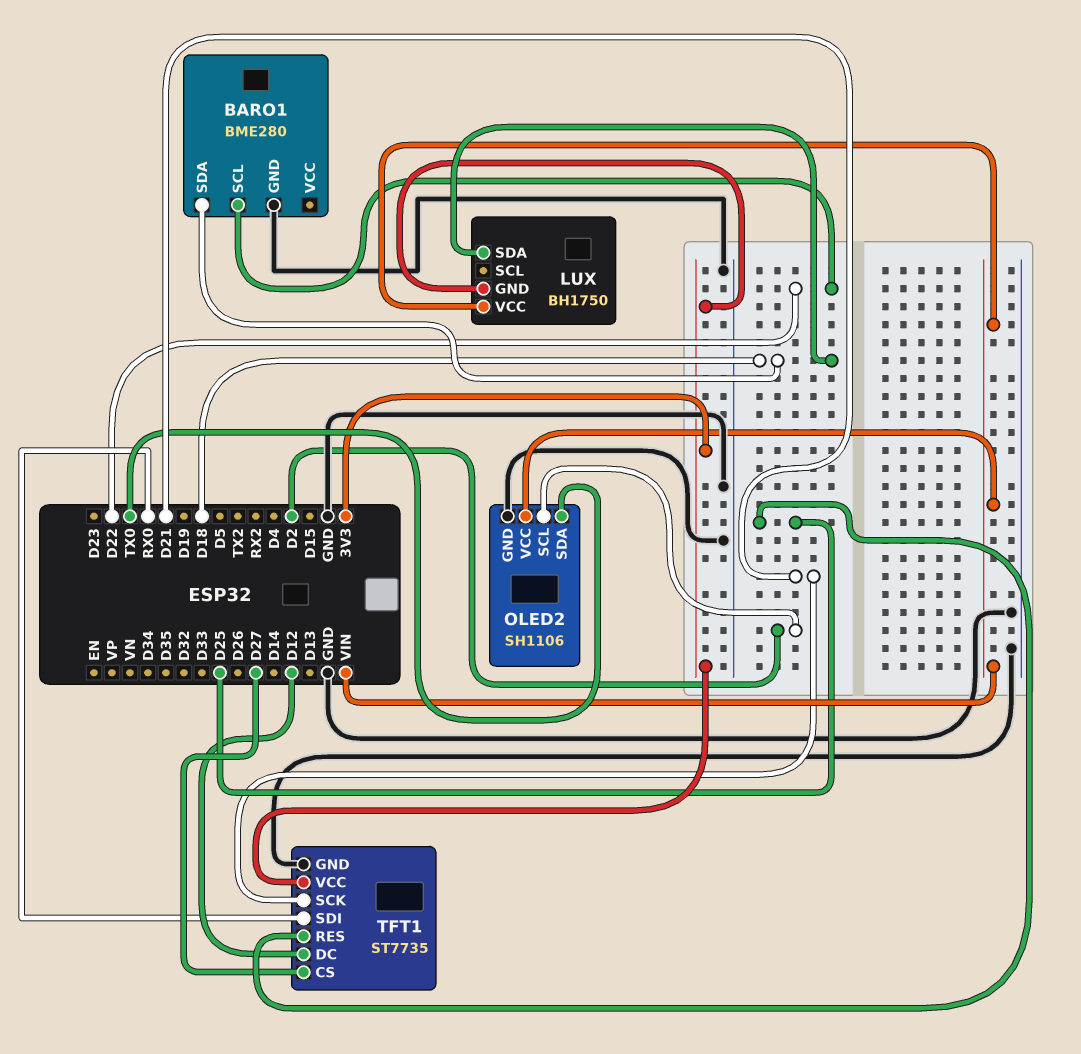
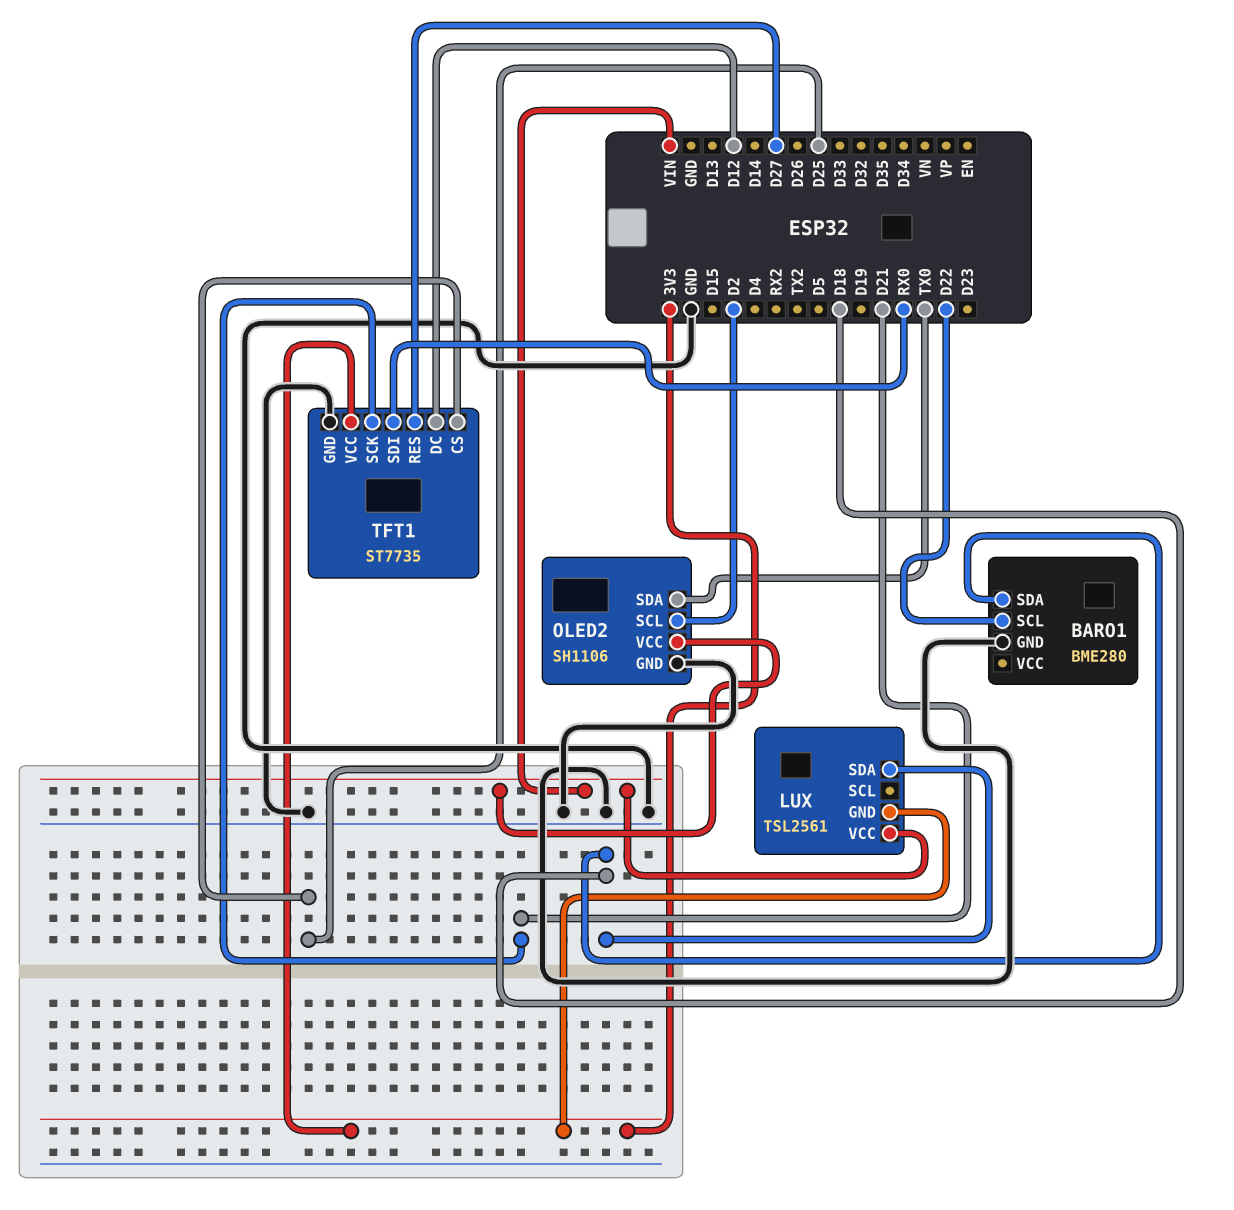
LUX: BH1750 -> TSL2561
TFT1 pin CS: D27 -> D25
TFT1 pin RES: D25 -> D27

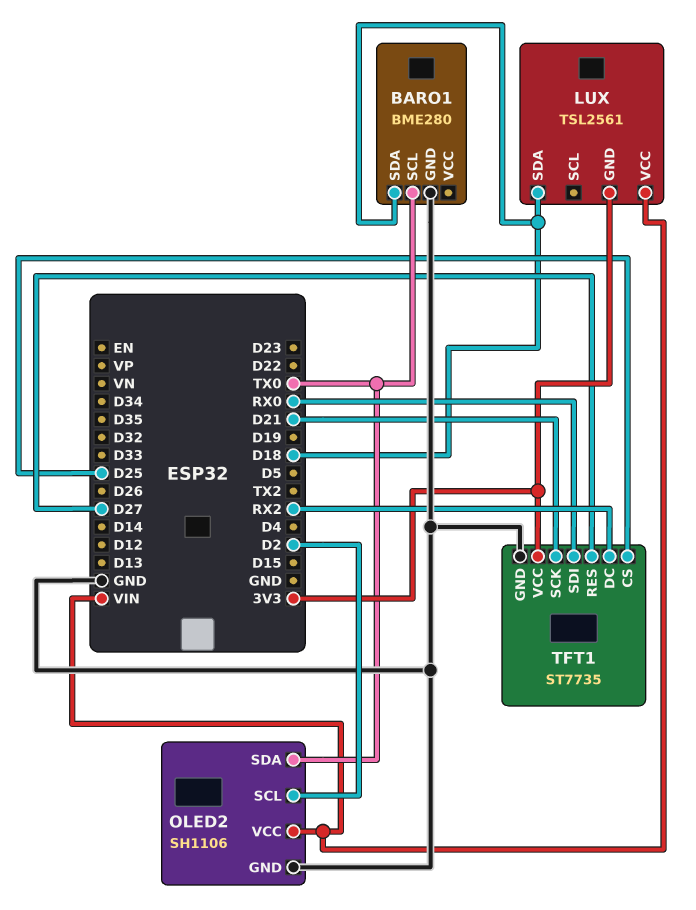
BARO1 pin SCL: D22 -> TX0
TFT1 pin DC: D12 -> RX2

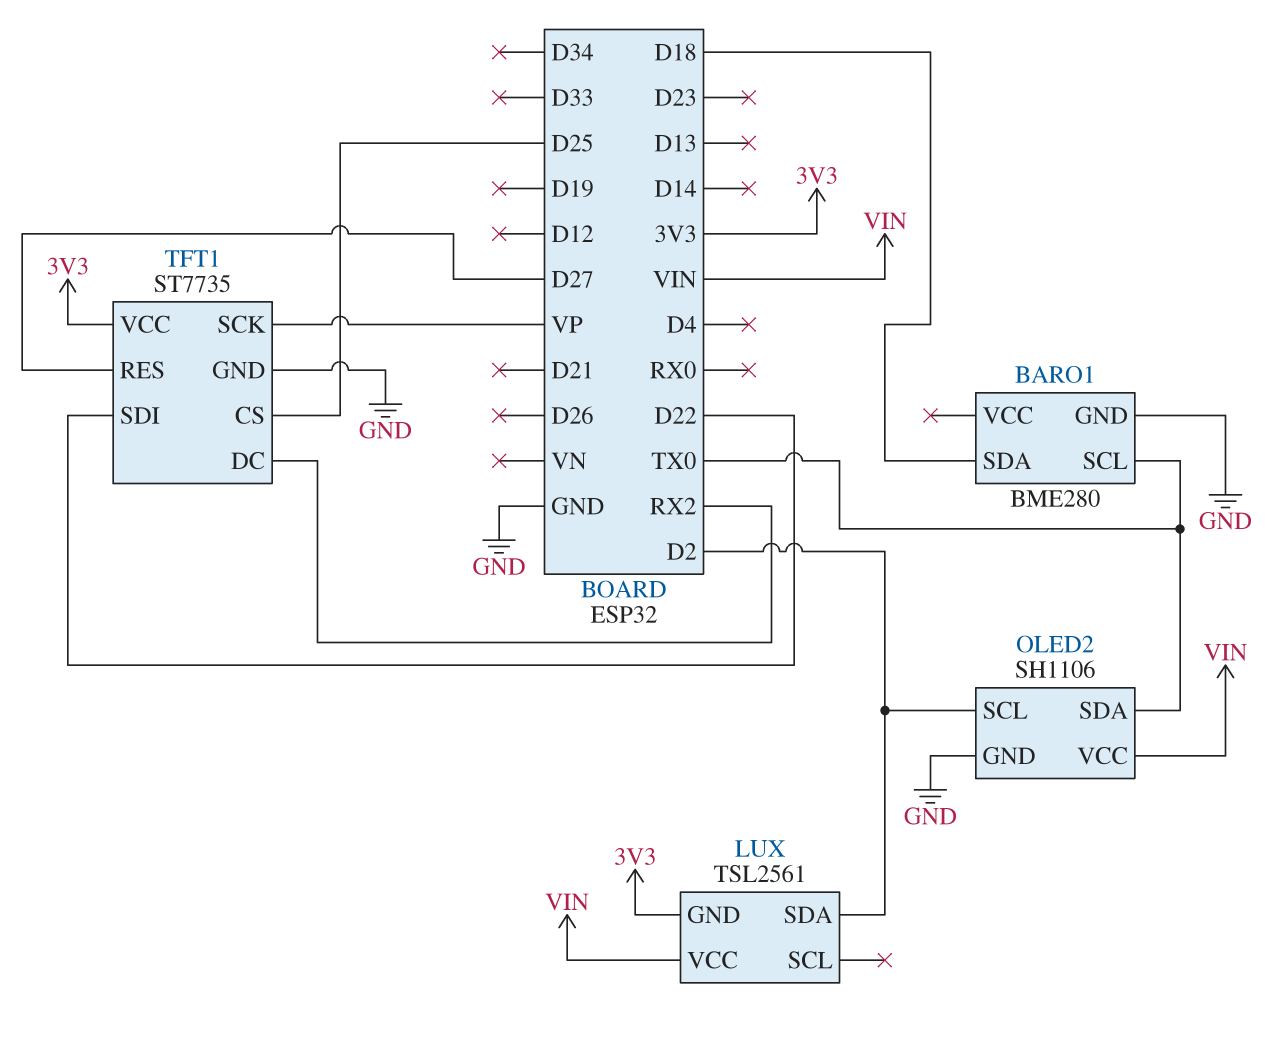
LUX pin SDA: D18 -> D2
TFT1 pin SCK: D21 -> VP
TFT1 pin SDI: RX0 -> D22

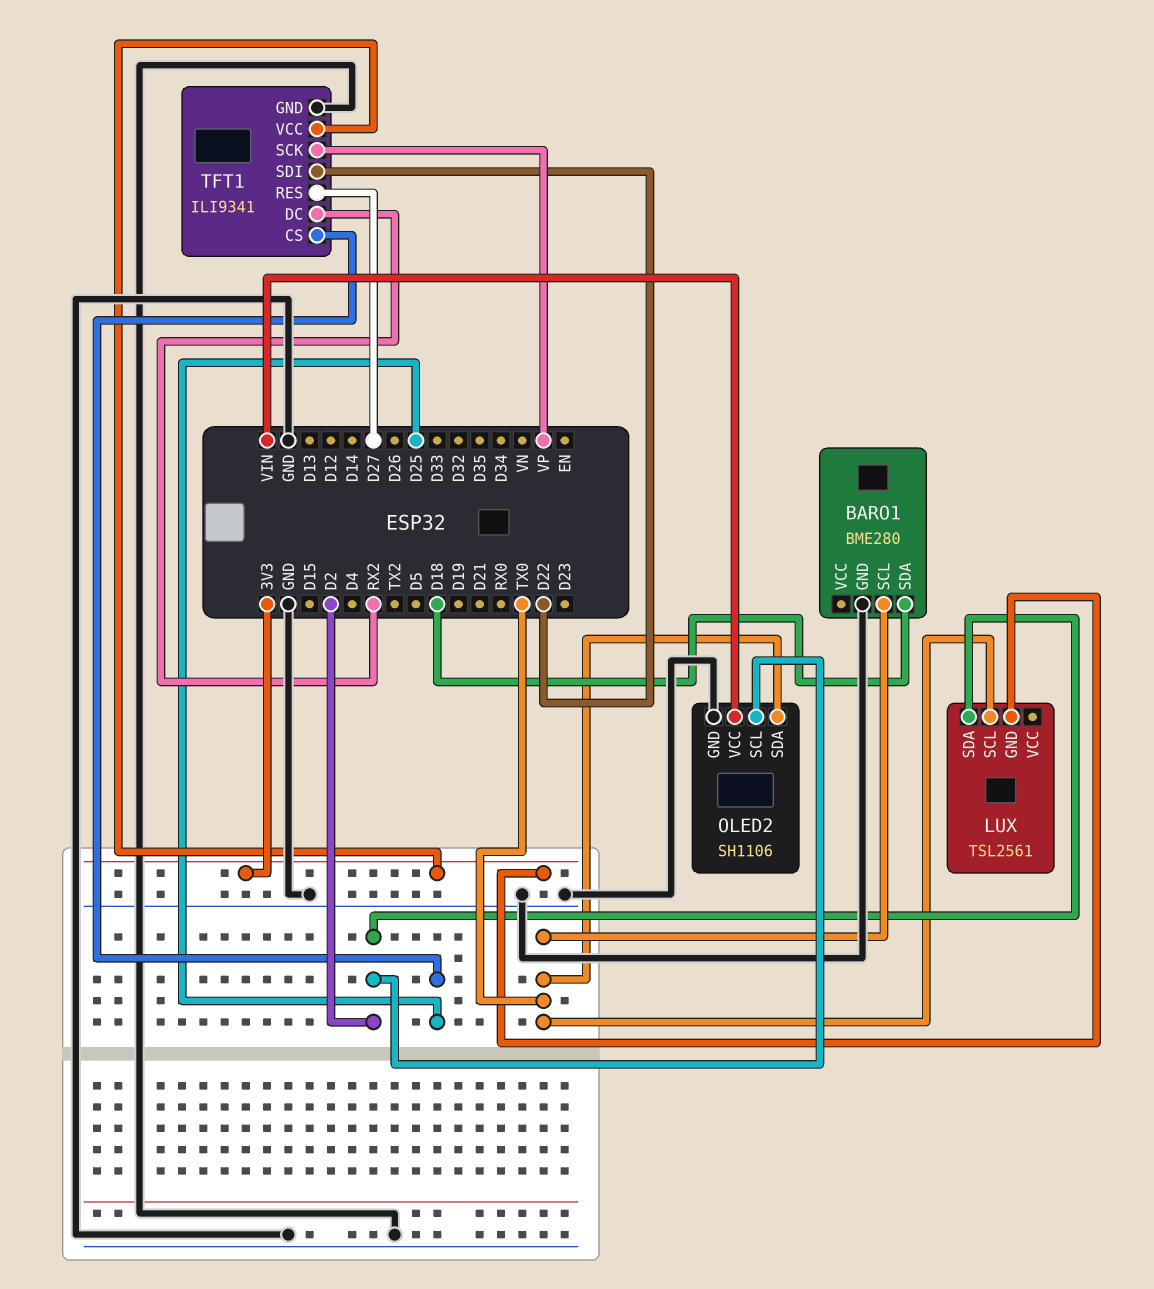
LUX pin SCL: none -> TX0
LUX pin VCC: VIN -> none
TFT1: ST7735 -> ILI9341

